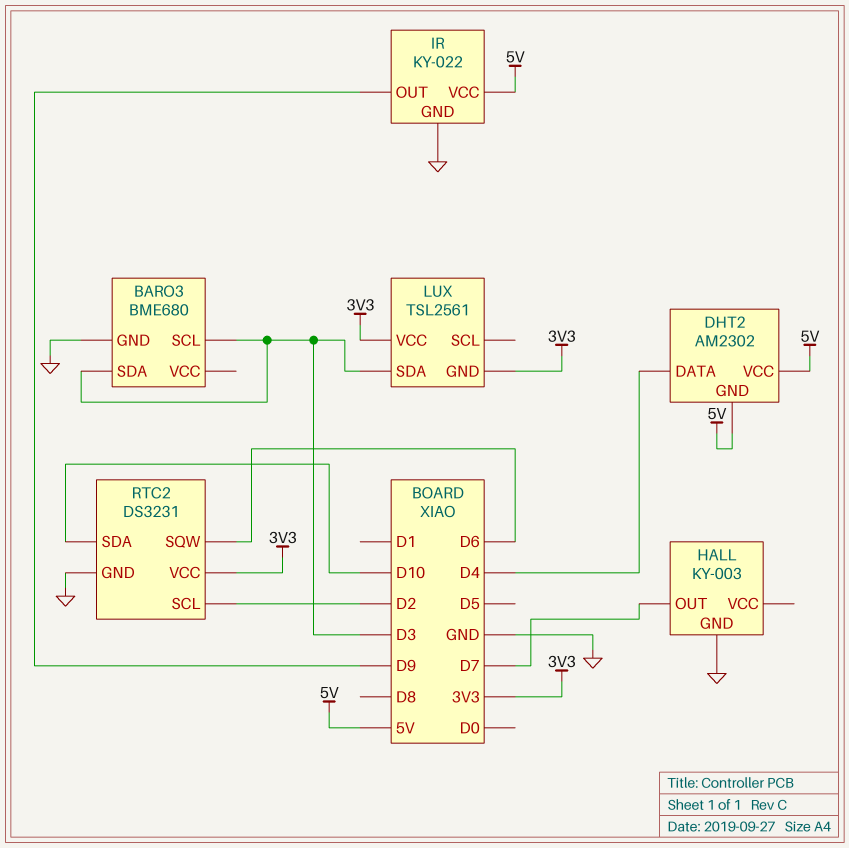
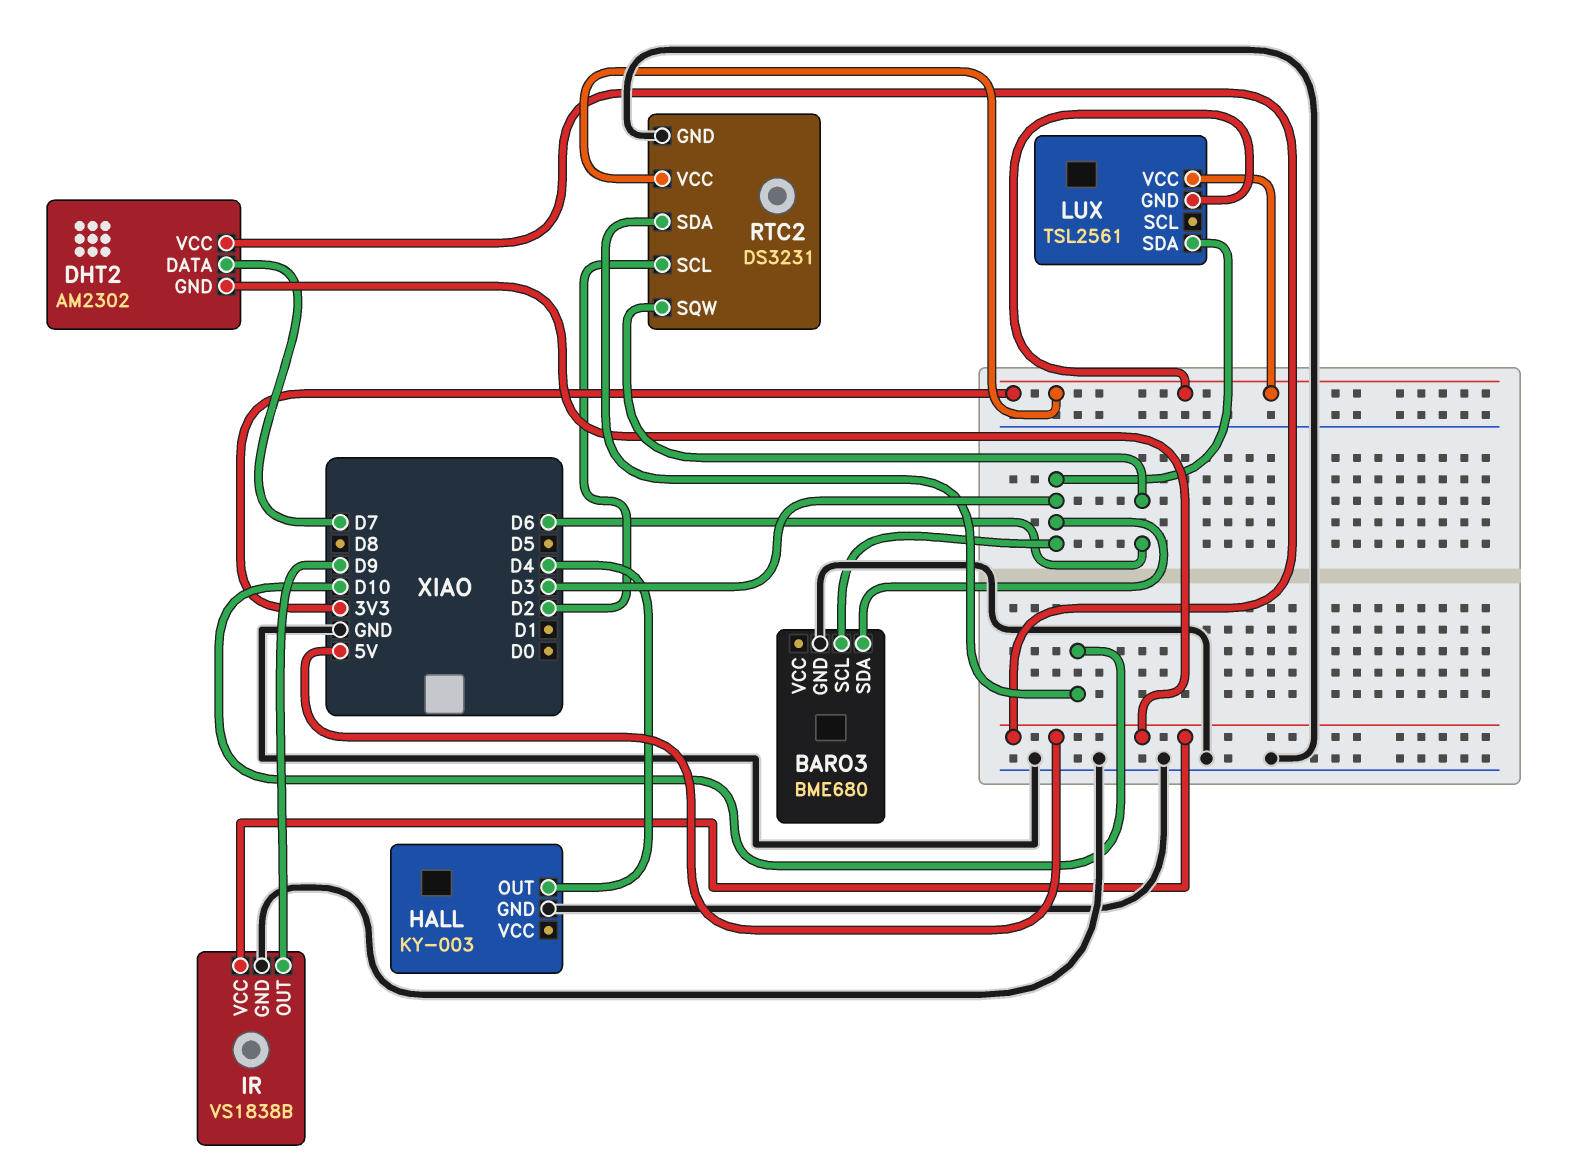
DHT2 pin DATA: D4 -> D7
HALL pin OUT: D7 -> D4
IR: KY-022 -> VS1838B

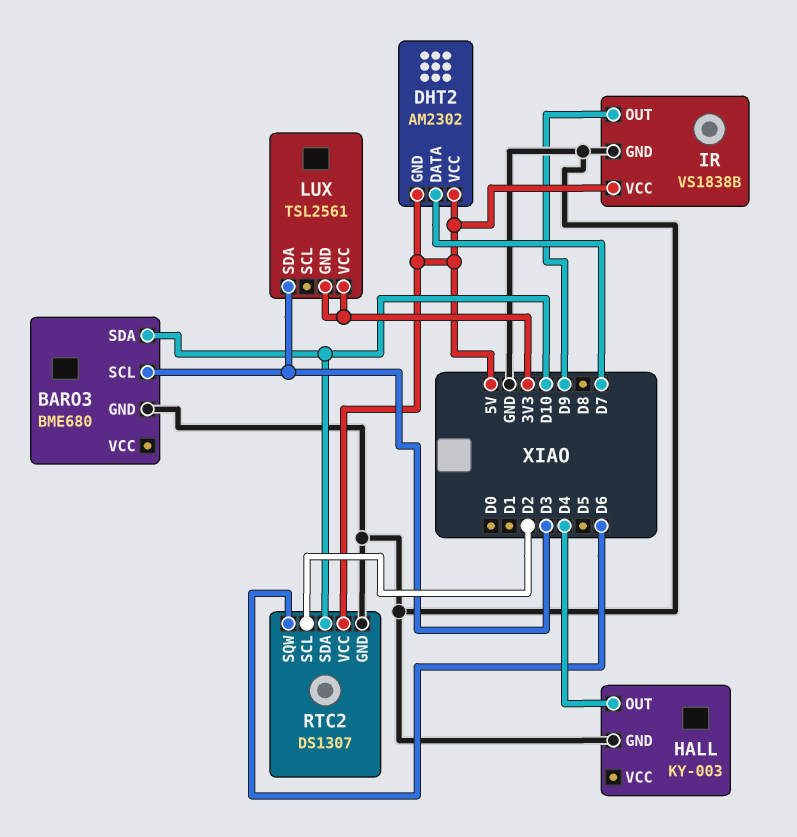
BARO3 pin SDA: D3 -> D10
RTC2: DS3231 -> DS1307
RTC2 pin VCC: 3V3 -> 5V

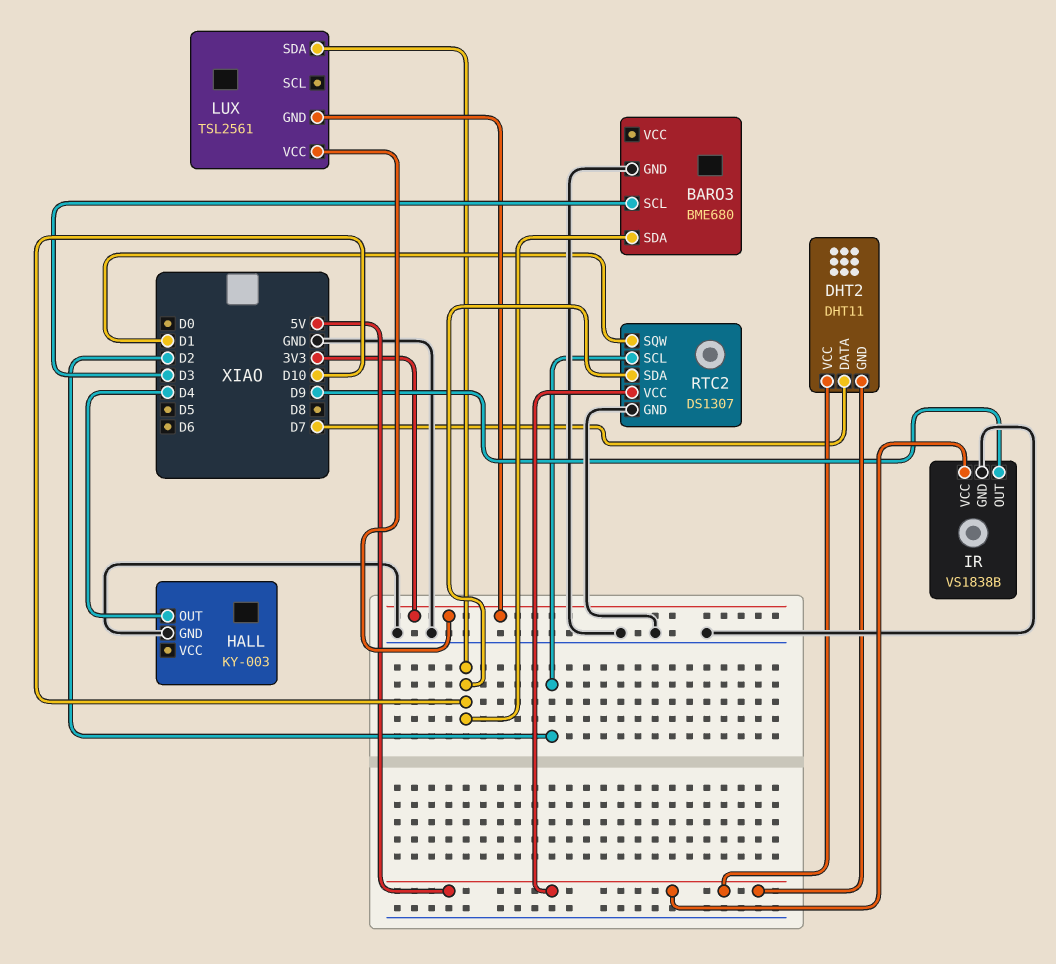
DHT2: AM2302 -> DHT11
LUX pin SDA: D3 -> D10
RTC2 pin SQW: D6 -> D1

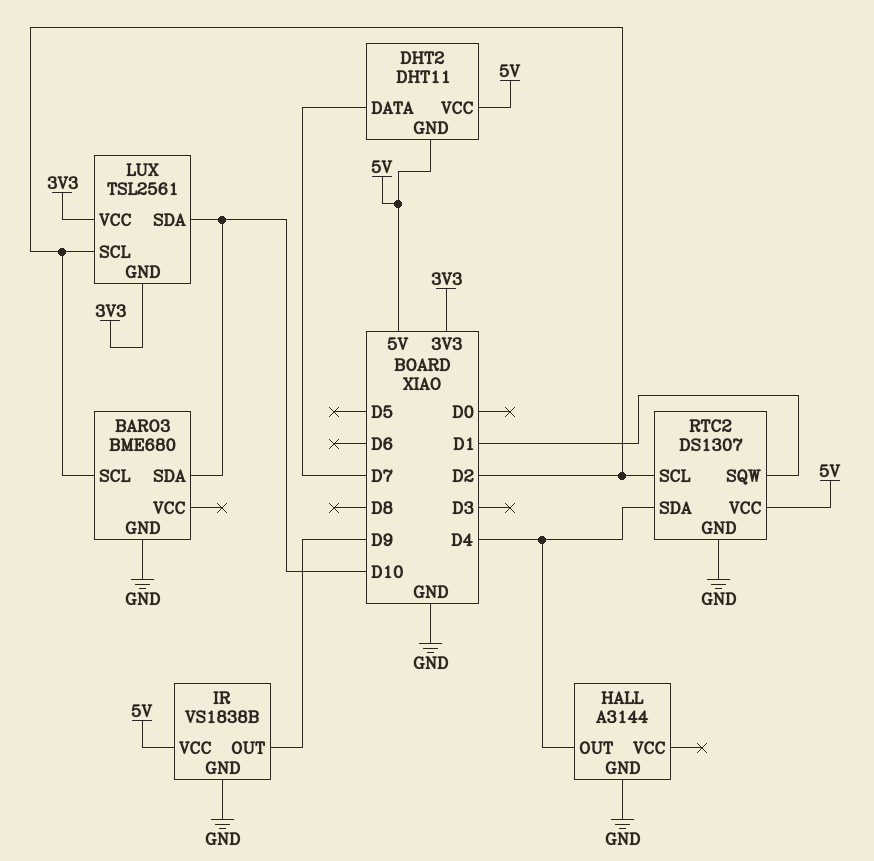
BARO3 pin SCL: D3 -> D2
HALL: KY-003 -> A3144
LUX pin SCL: none -> D2
RTC2 pin SDA: D10 -> D4

